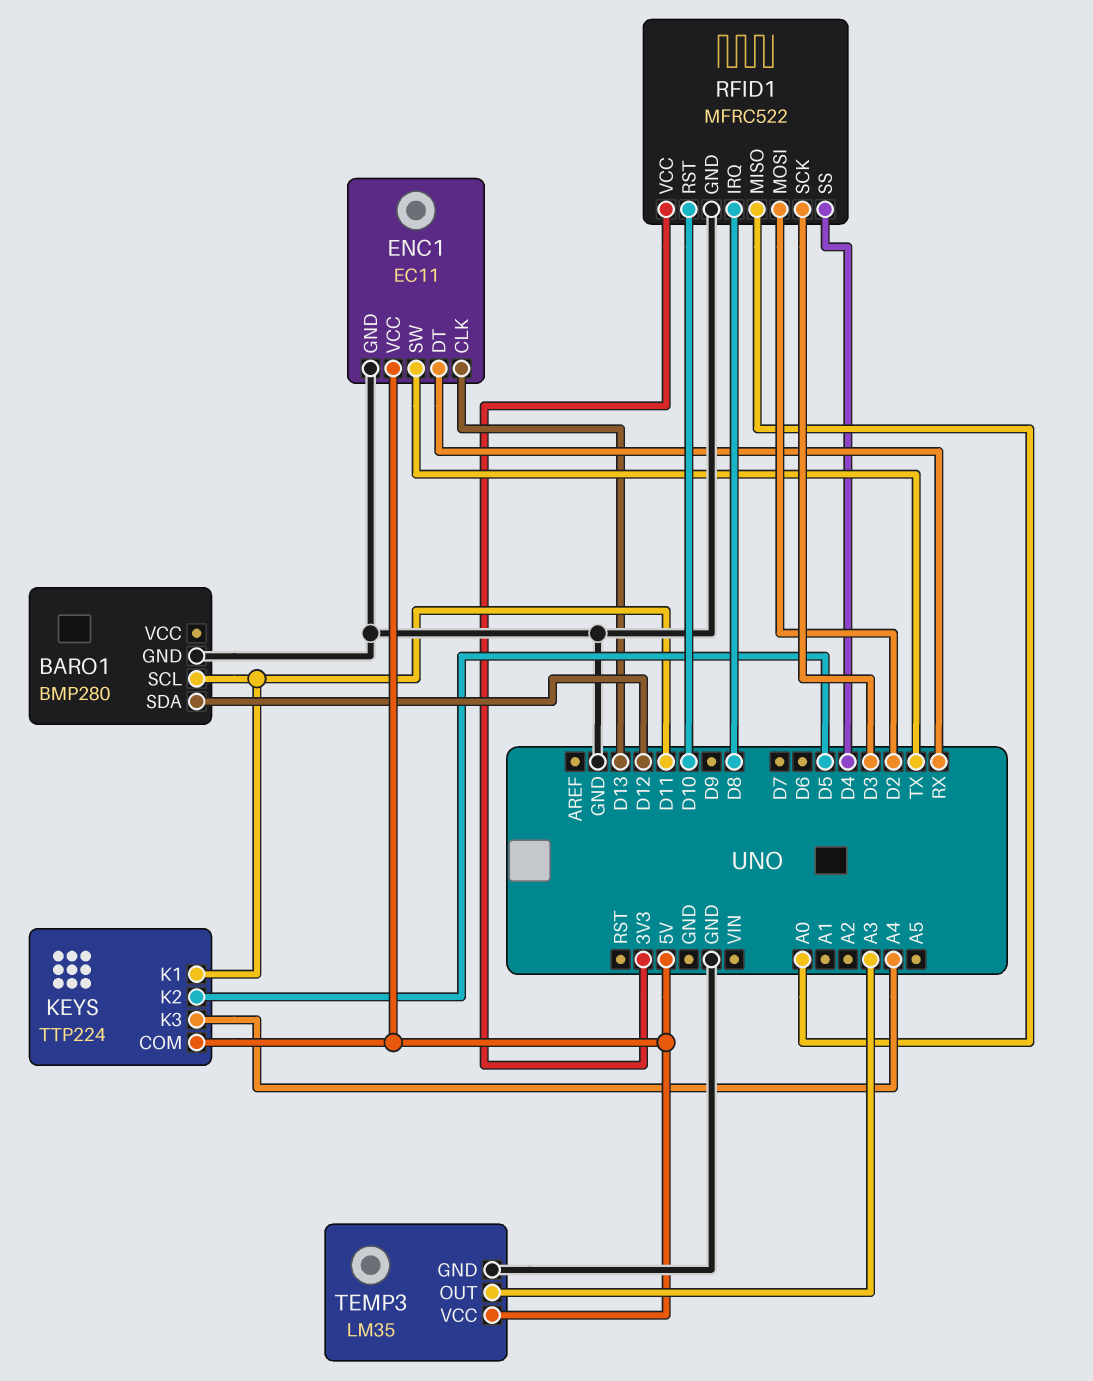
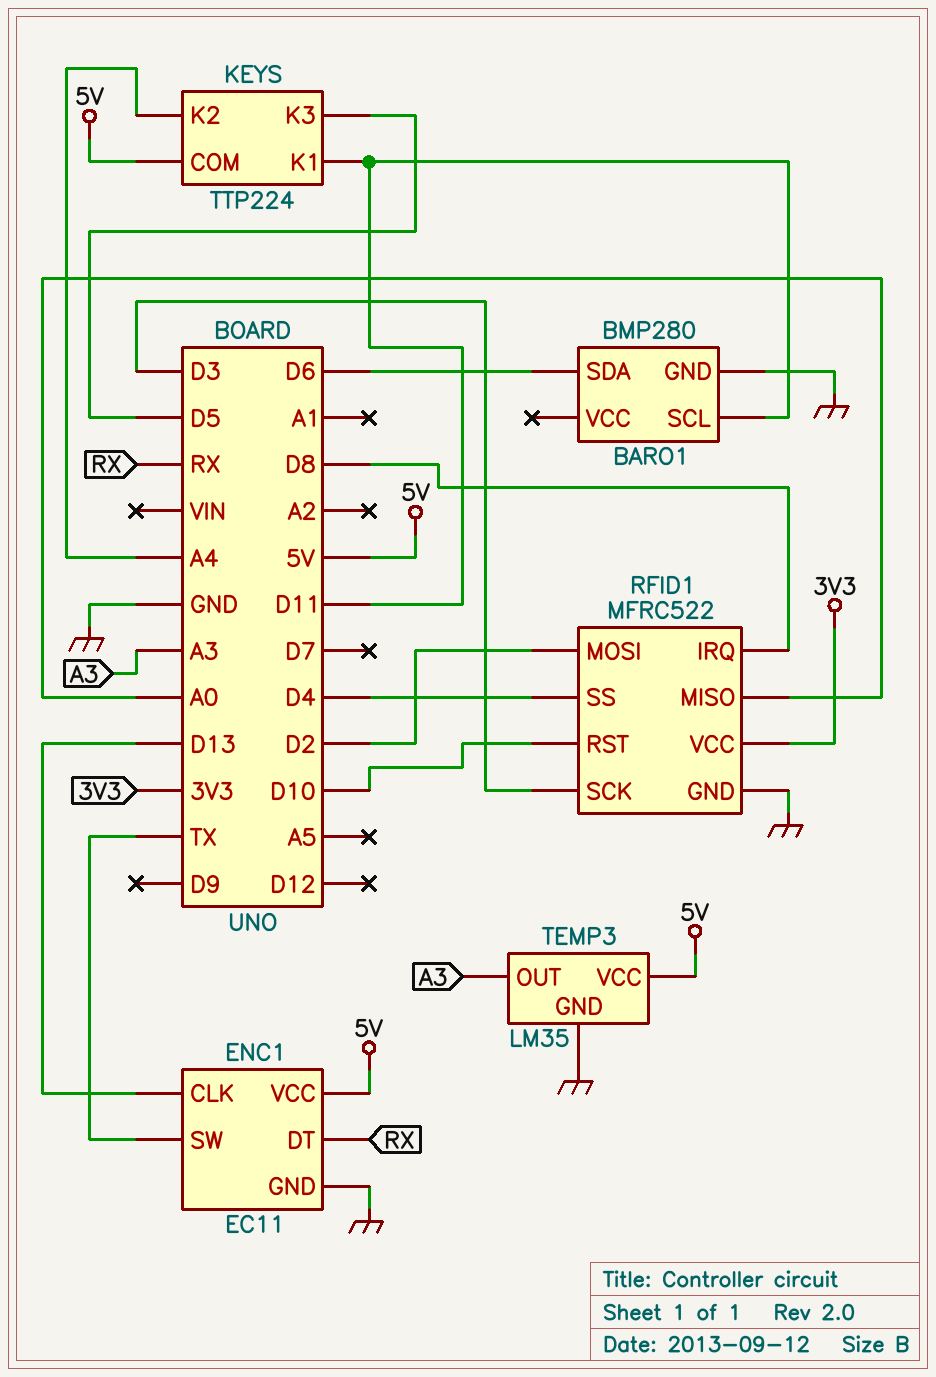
BARO1 pin SDA: D12 -> D6
KEYS pin K2: D5 -> A4
KEYS pin K3: A4 -> D5

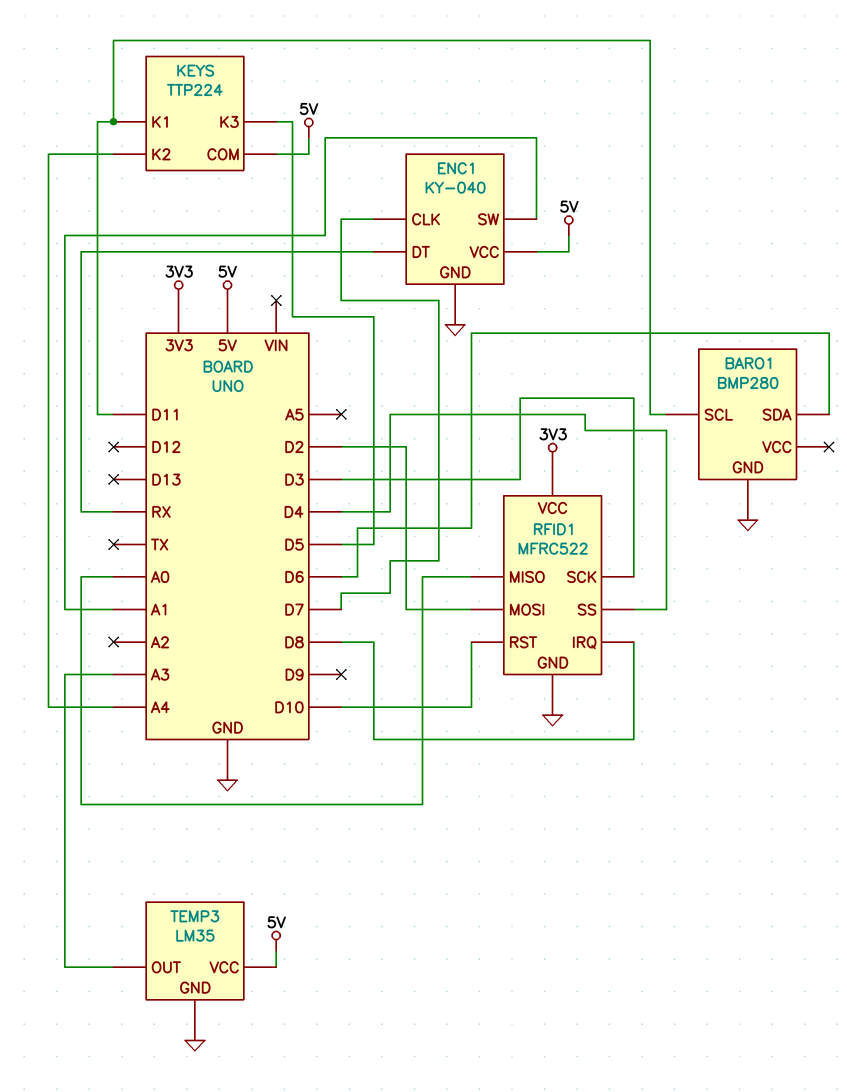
ENC1: EC11 -> KY-040
ENC1 pin CLK: D13 -> D7
ENC1 pin SW: TX -> A1

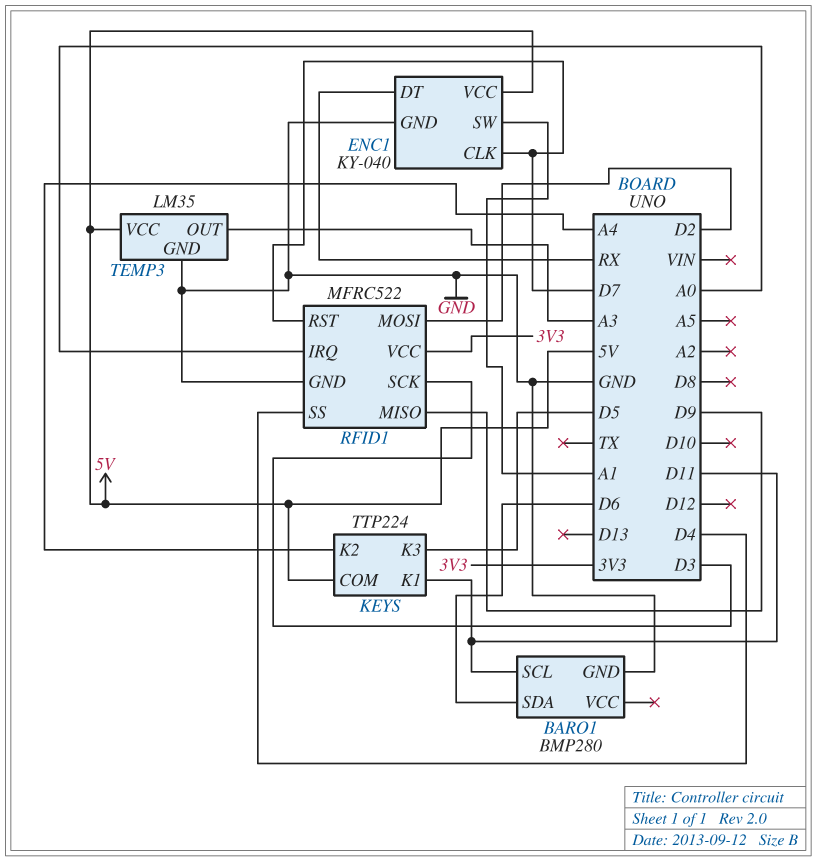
RFID1 pin IRQ: D8 -> A0
RFID1 pin MISO: A0 -> D9
RFID1 pin RST: D10 -> D7

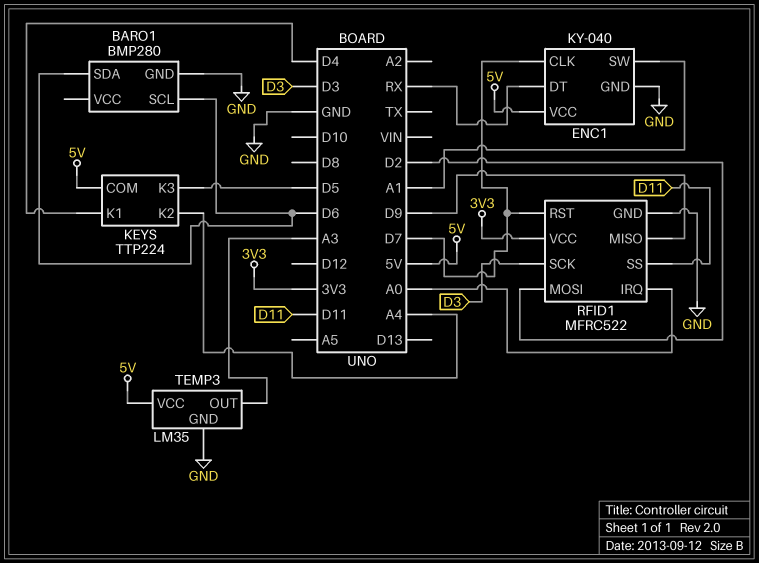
BARO1 pin SCL: D11 -> D6
KEYS pin K1: D11 -> D4
RFID1 pin SS: D4 -> D11

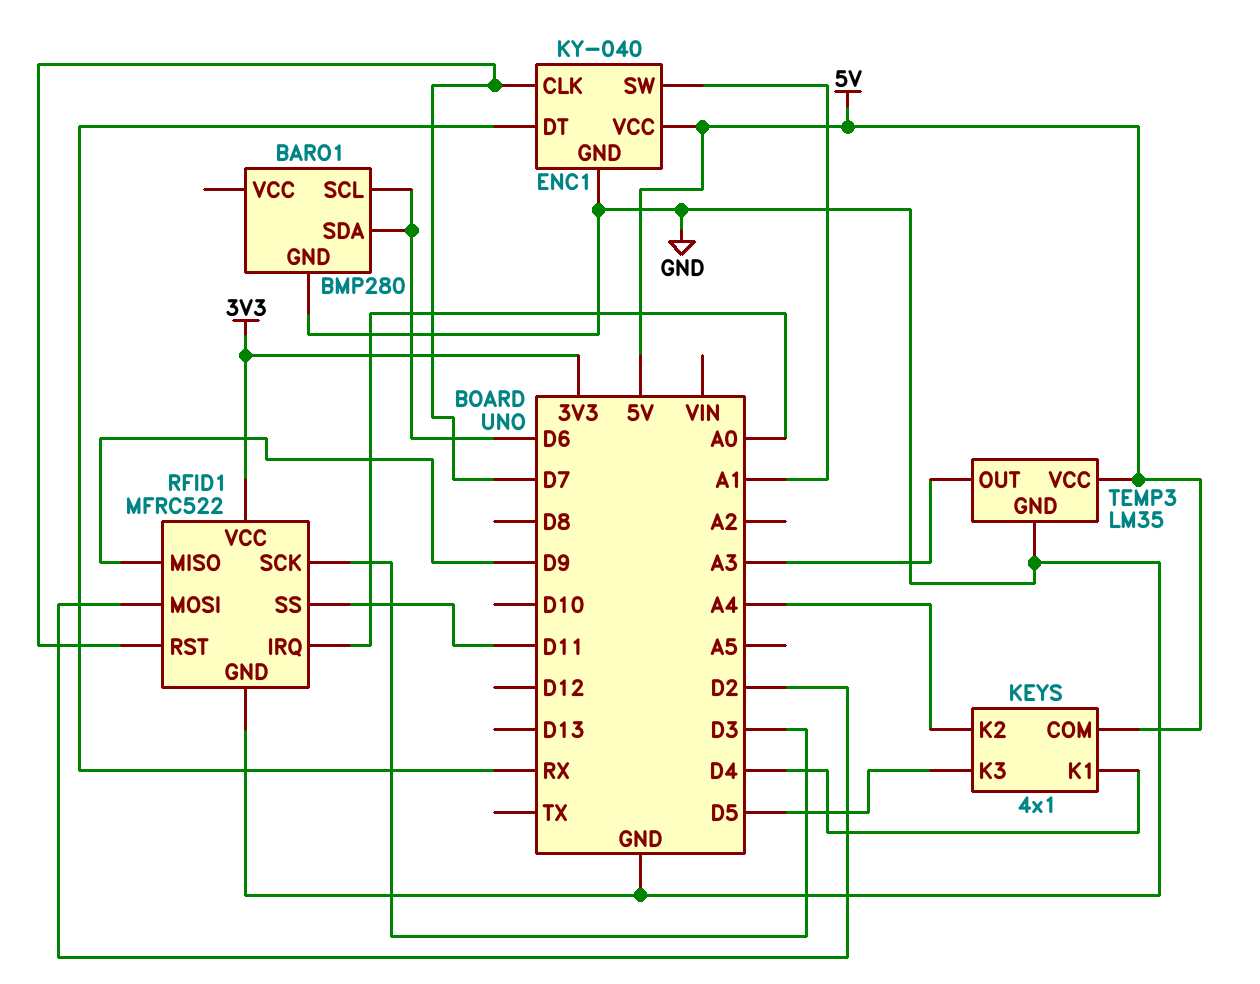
KEYS: TTP224 -> 4x1

